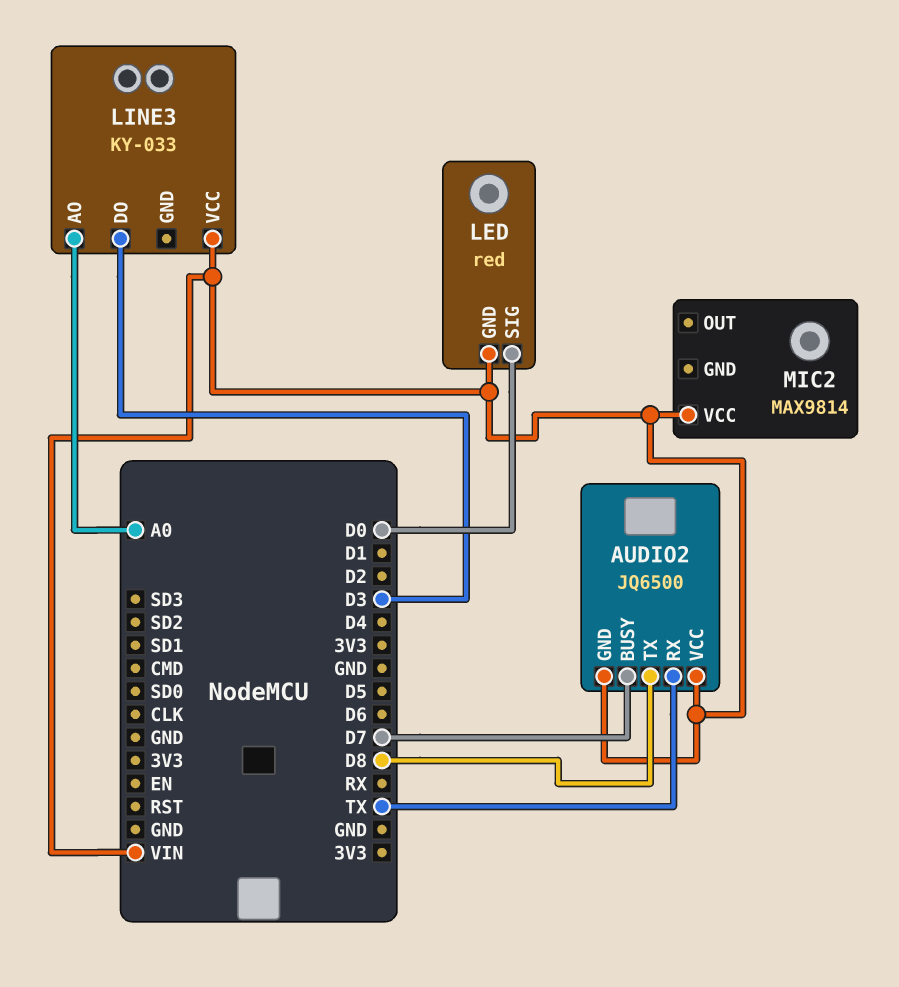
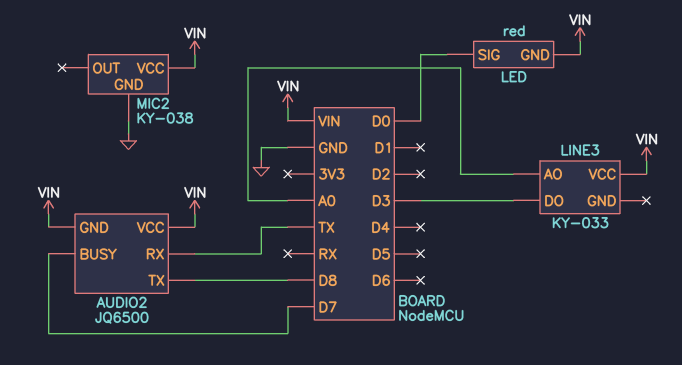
MIC2: MAX9814 -> KY-038
MIC2 pin GND: none -> GND

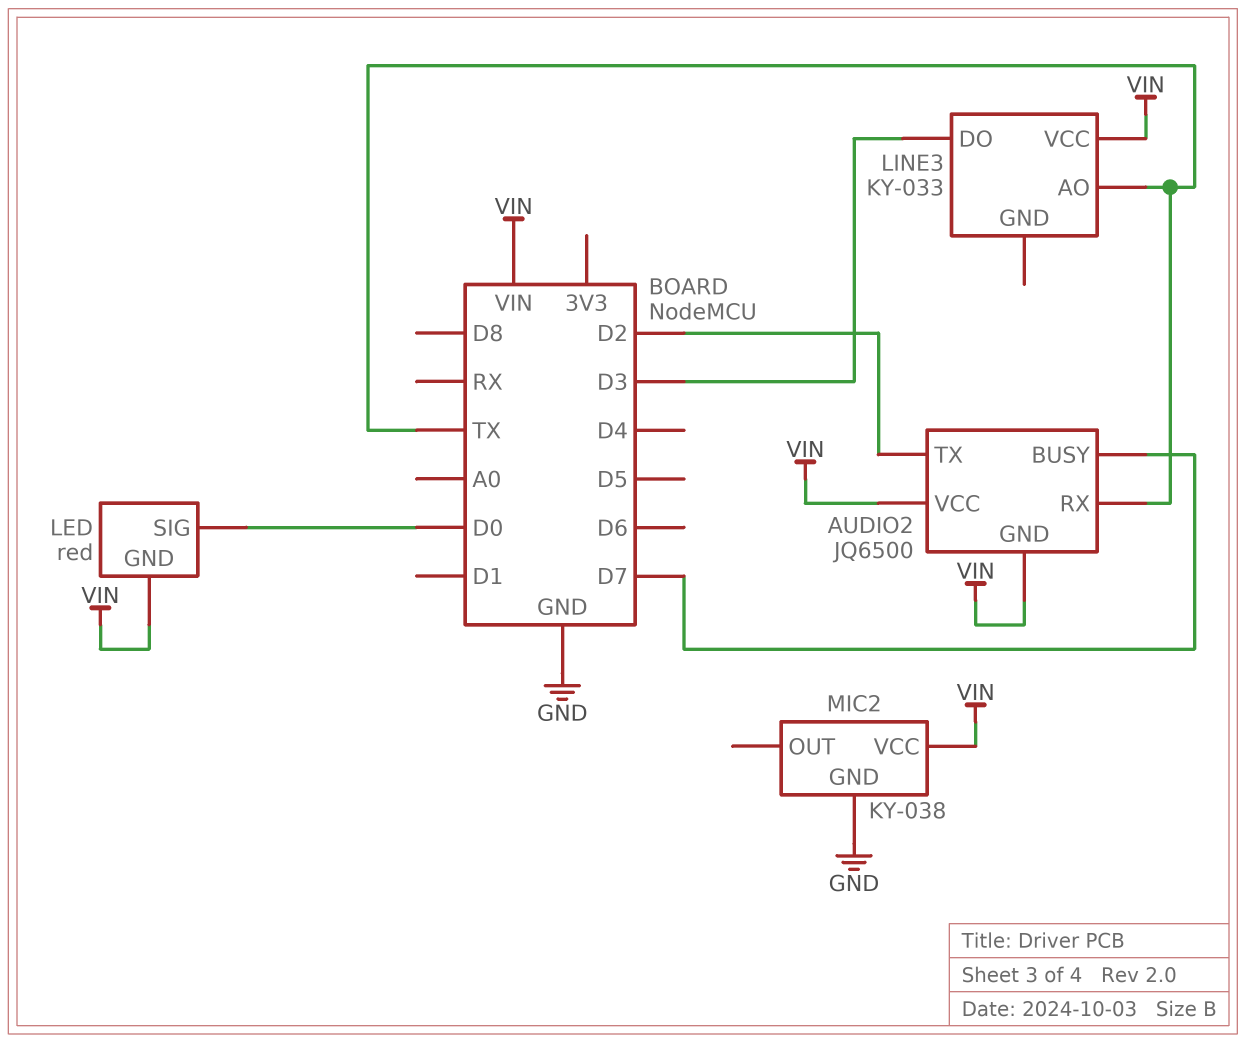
AUDIO2 pin TX: D8 -> D2
LINE3 pin AO: A0 -> TX

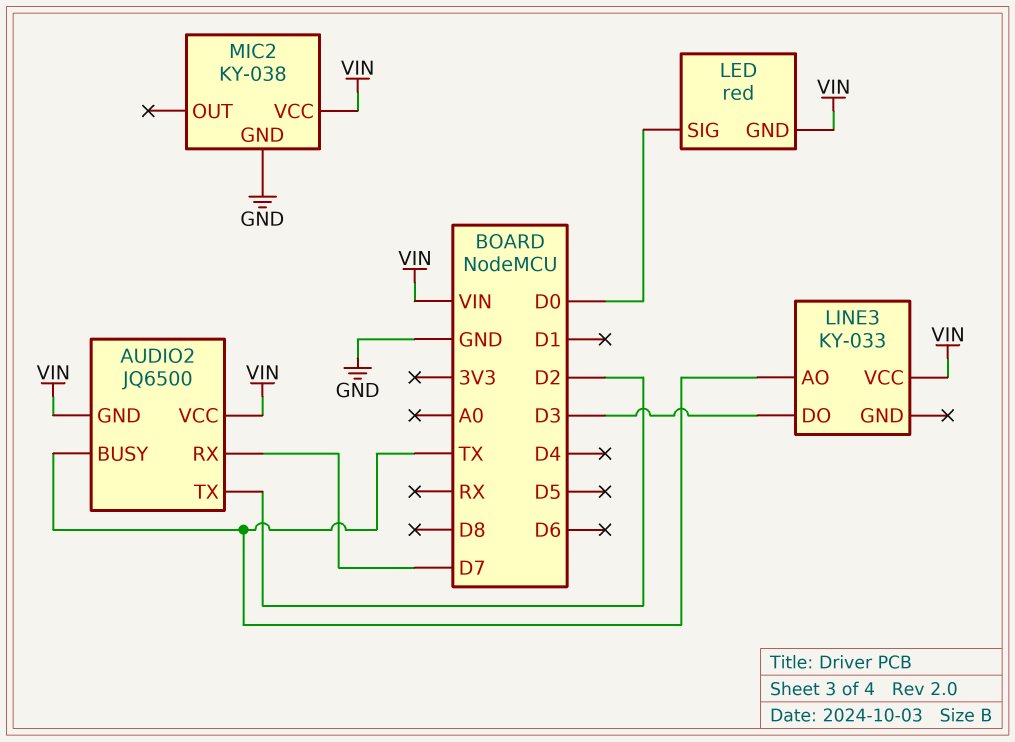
AUDIO2 pin BUSY: D7 -> TX
AUDIO2 pin RX: TX -> D7

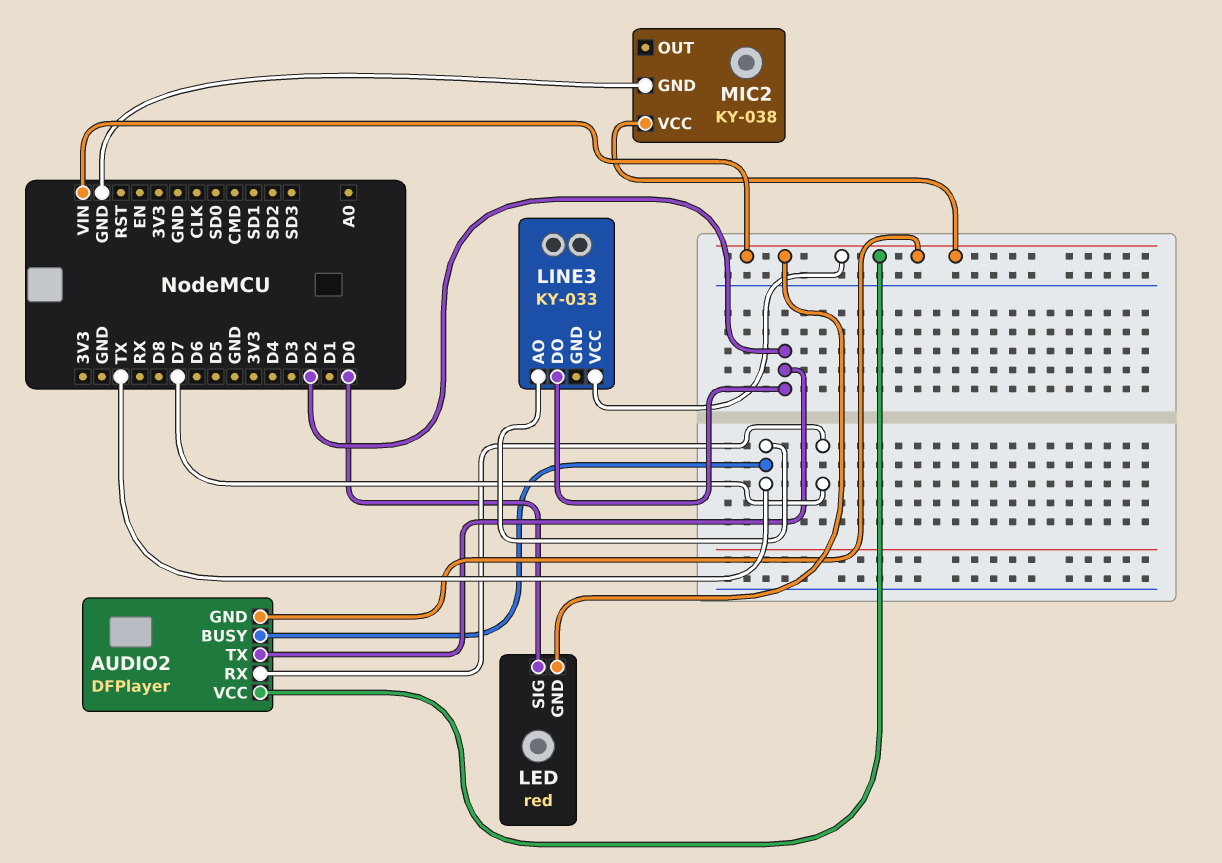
AUDIO2: JQ6500 -> DFPlayer
LINE3 pin DO: D3 -> D2

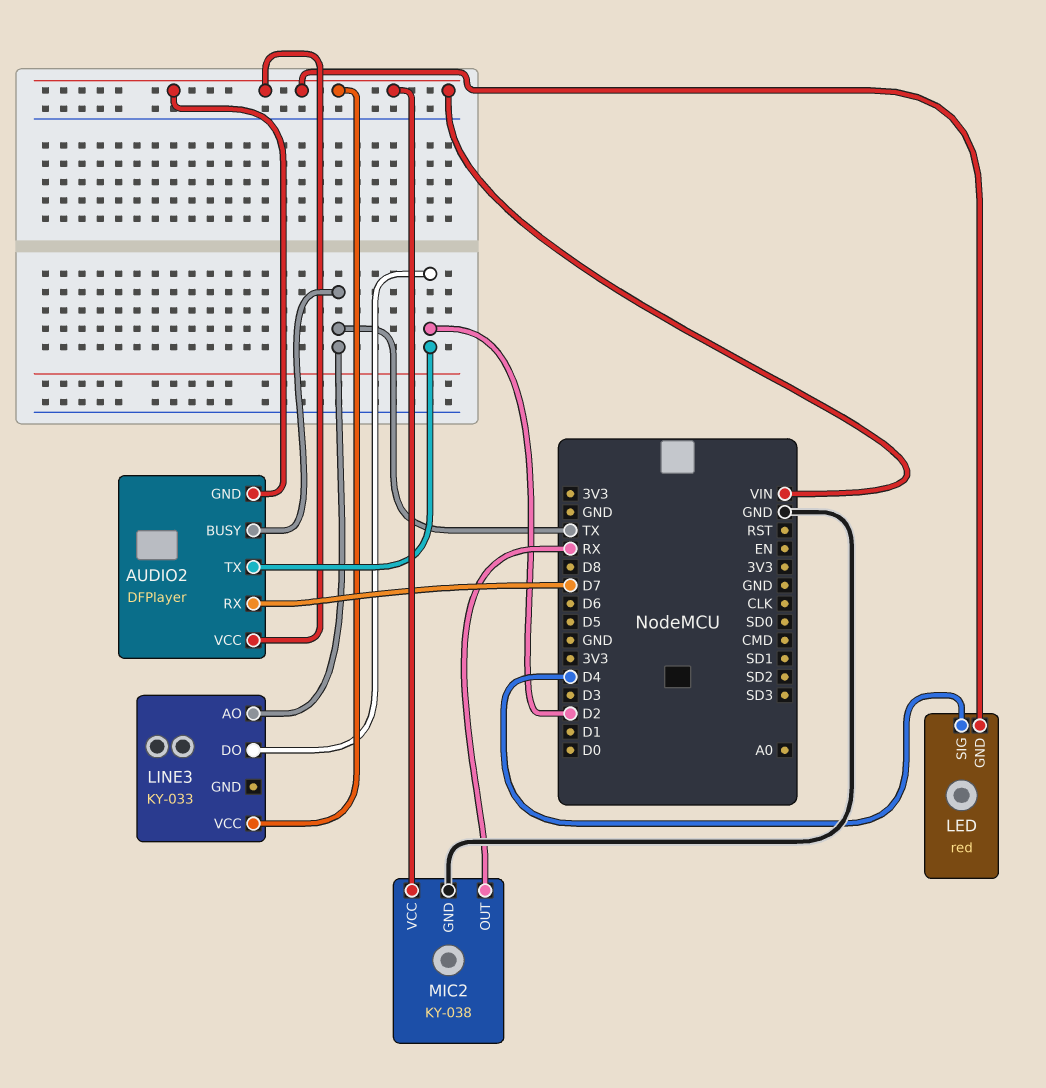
LED pin SIG: D0 -> D4
MIC2 pin OUT: none -> RX

